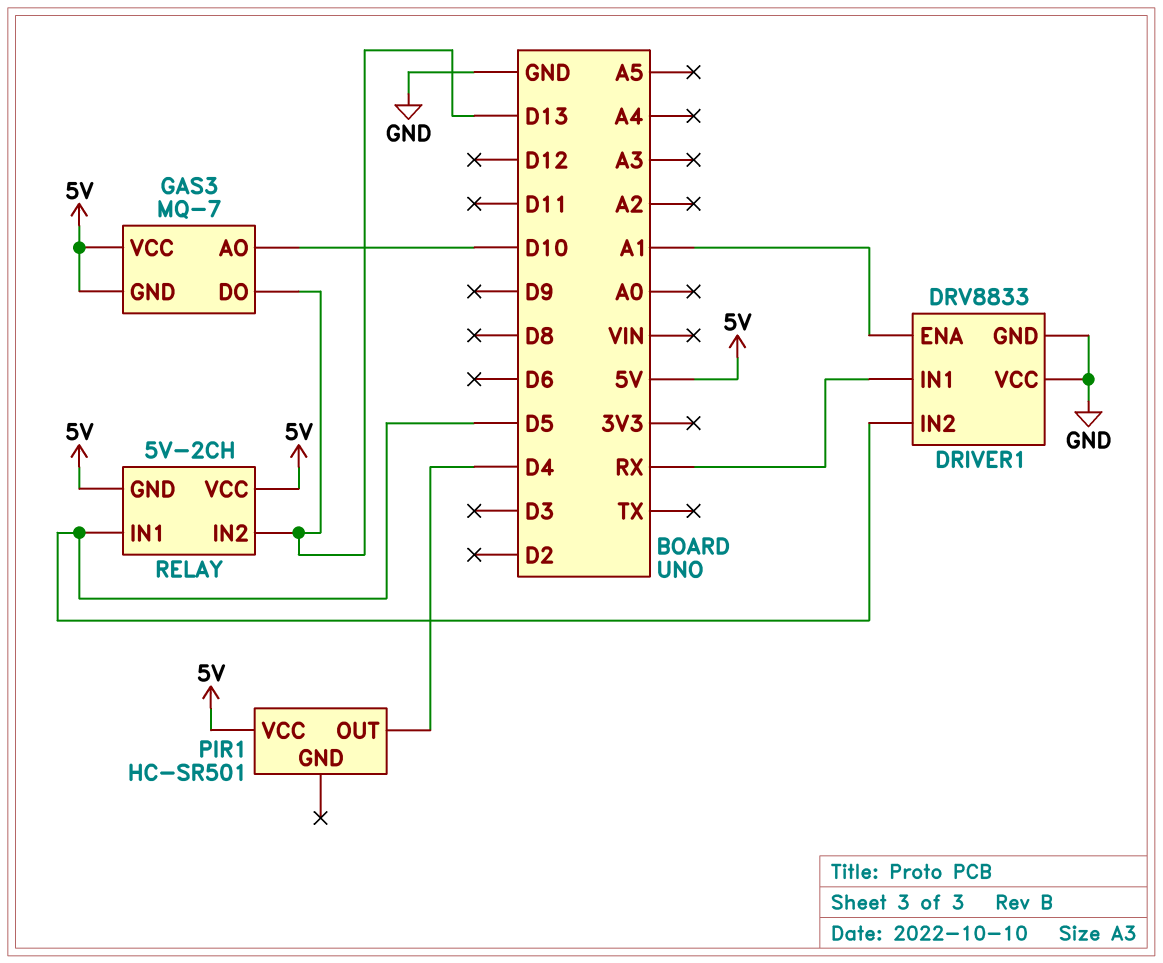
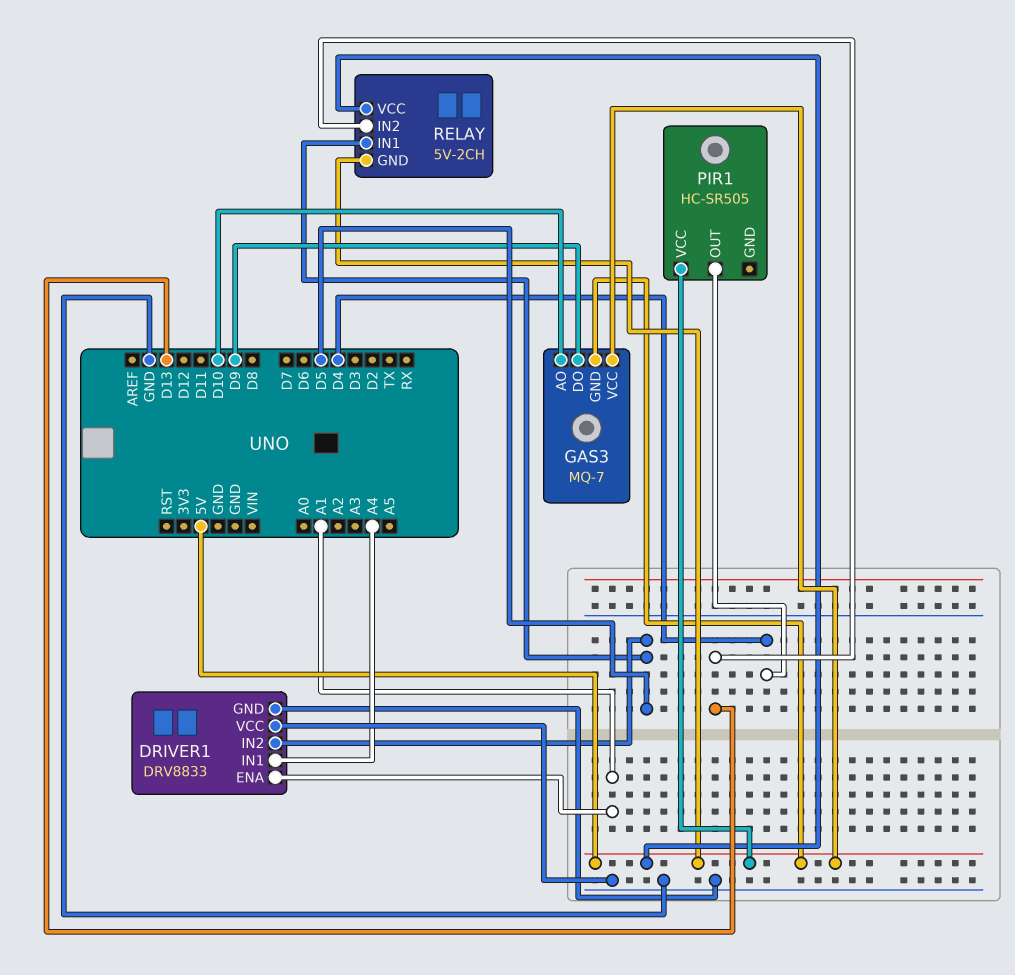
DRIVER1 pin IN1: RX -> A4
GAS3 pin DO: D13 -> D9
PIR1: HC-SR501 -> HC-SR505

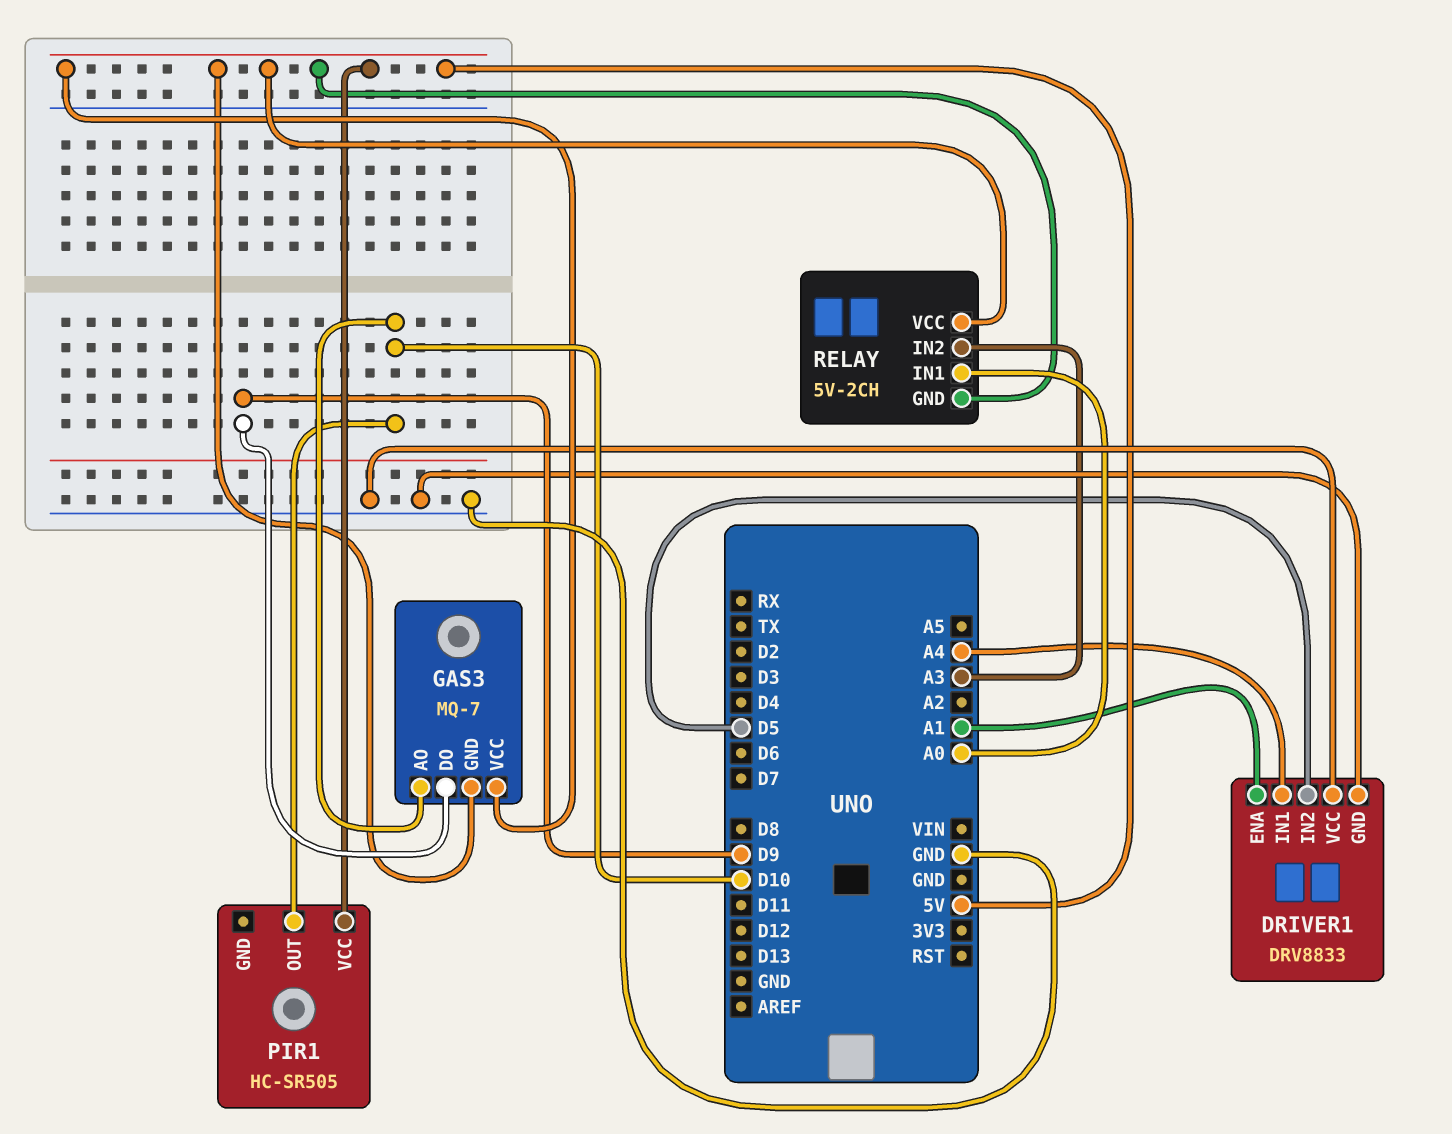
PIR1 pin OUT: D4 -> D10
RELAY pin IN1: D5 -> A0
RELAY pin IN2: D13 -> A3

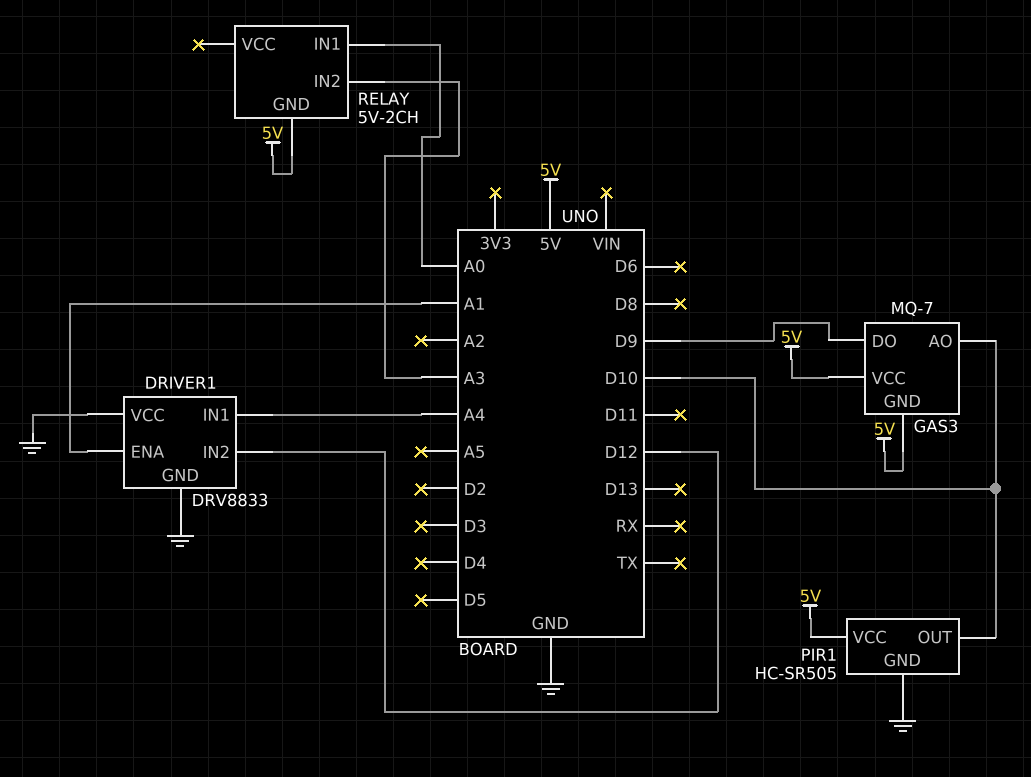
DRIVER1 pin IN2: D5 -> D12
PIR1 pin GND: none -> GND
RELAY pin VCC: 5V -> none

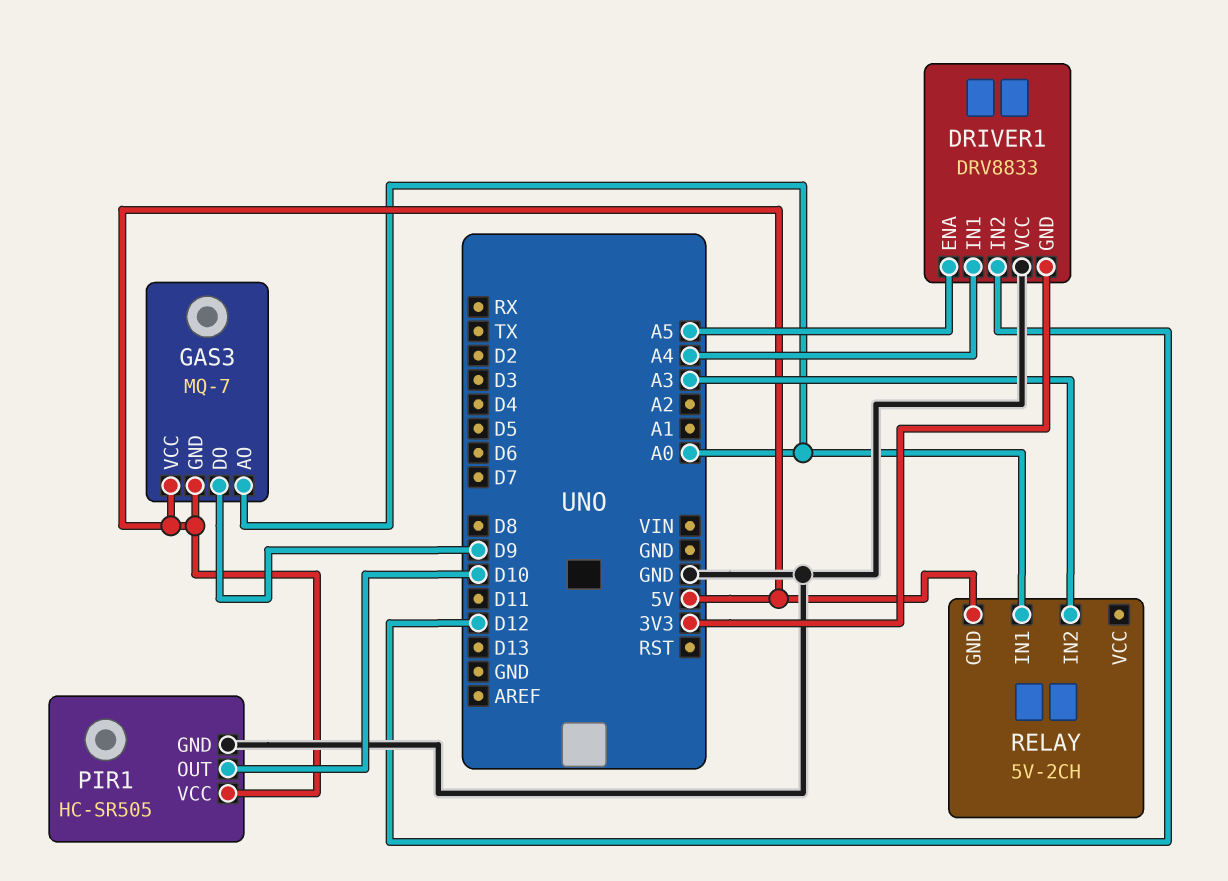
DRIVER1 pin ENA: A1 -> A5
DRIVER1 pin GND: GND -> 3V3
GAS3 pin AO: D10 -> A0

